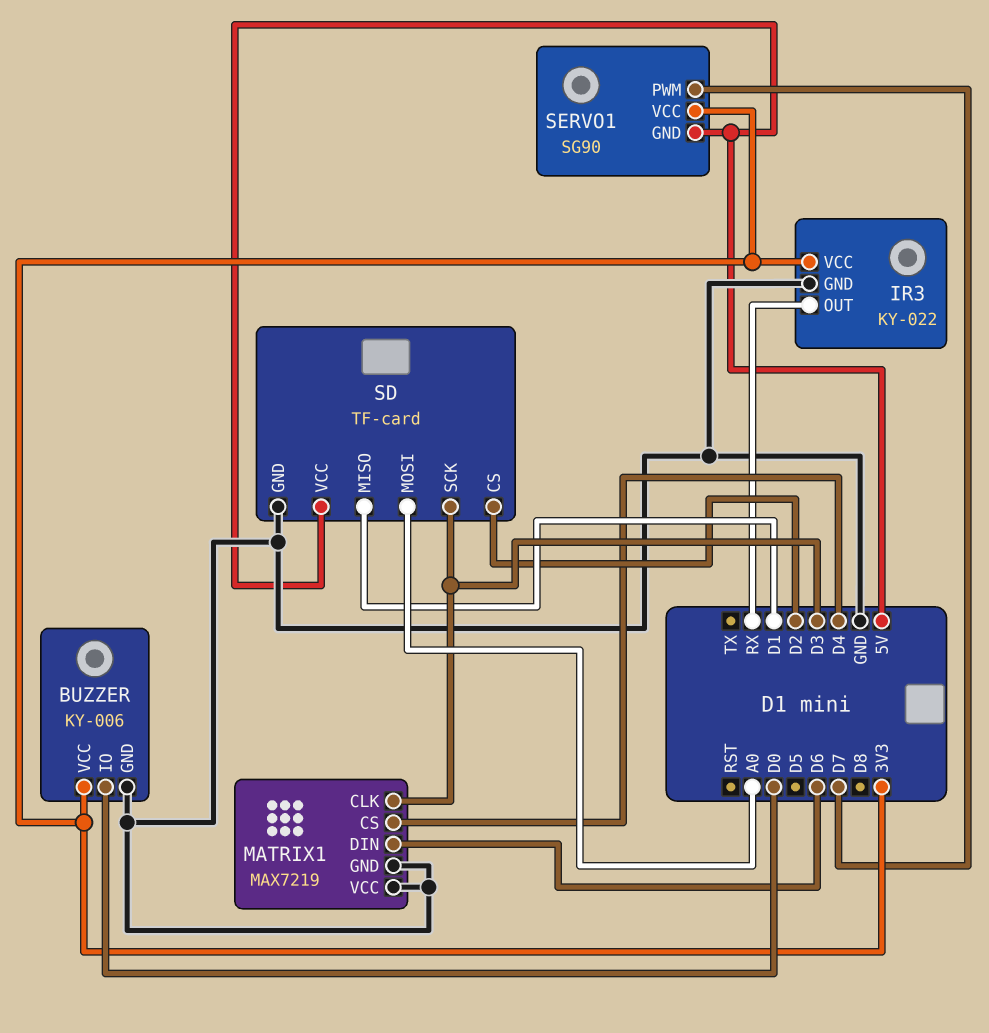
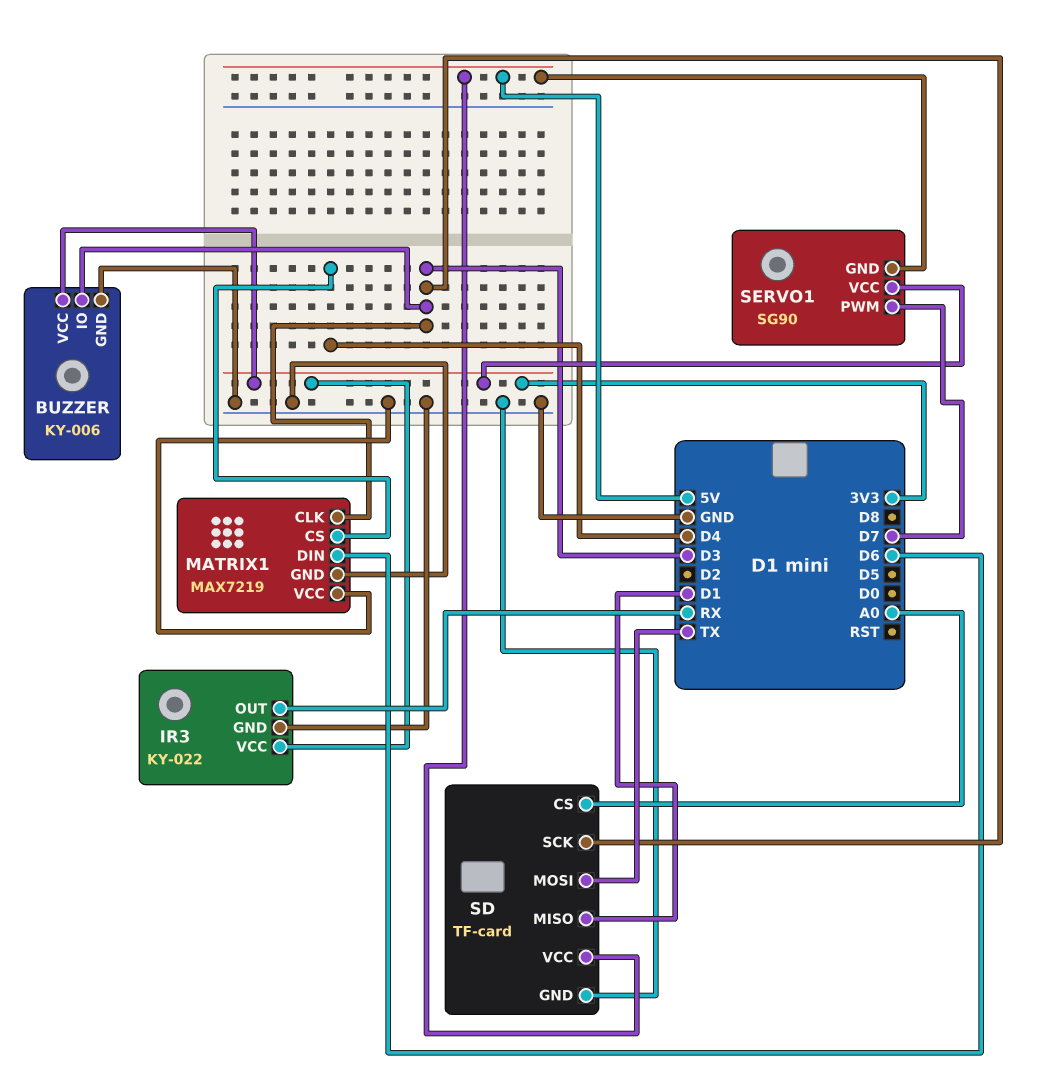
BUZZER pin IO: D0 -> D3
SD pin CS: D2 -> A0
SD pin MOSI: A0 -> TX

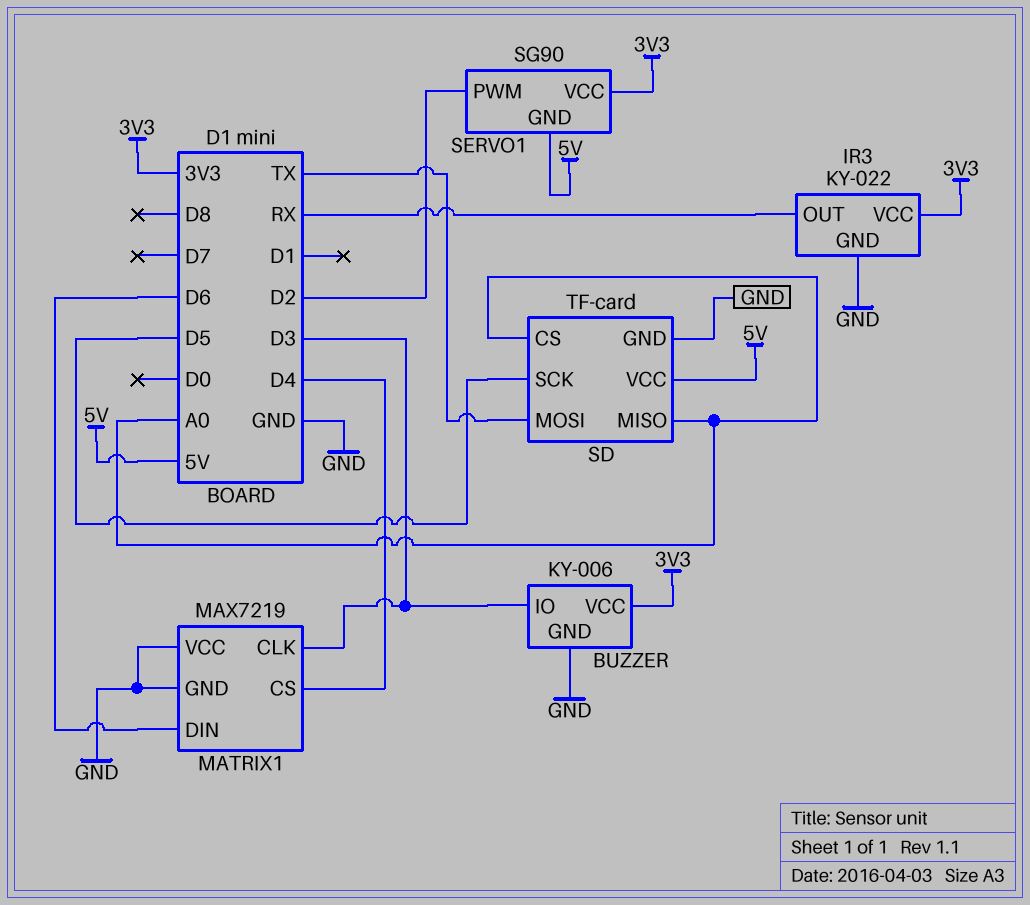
SD pin MISO: D1 -> A0
SD pin SCK: D3 -> D5
SERVO1 pin PWM: D7 -> D2

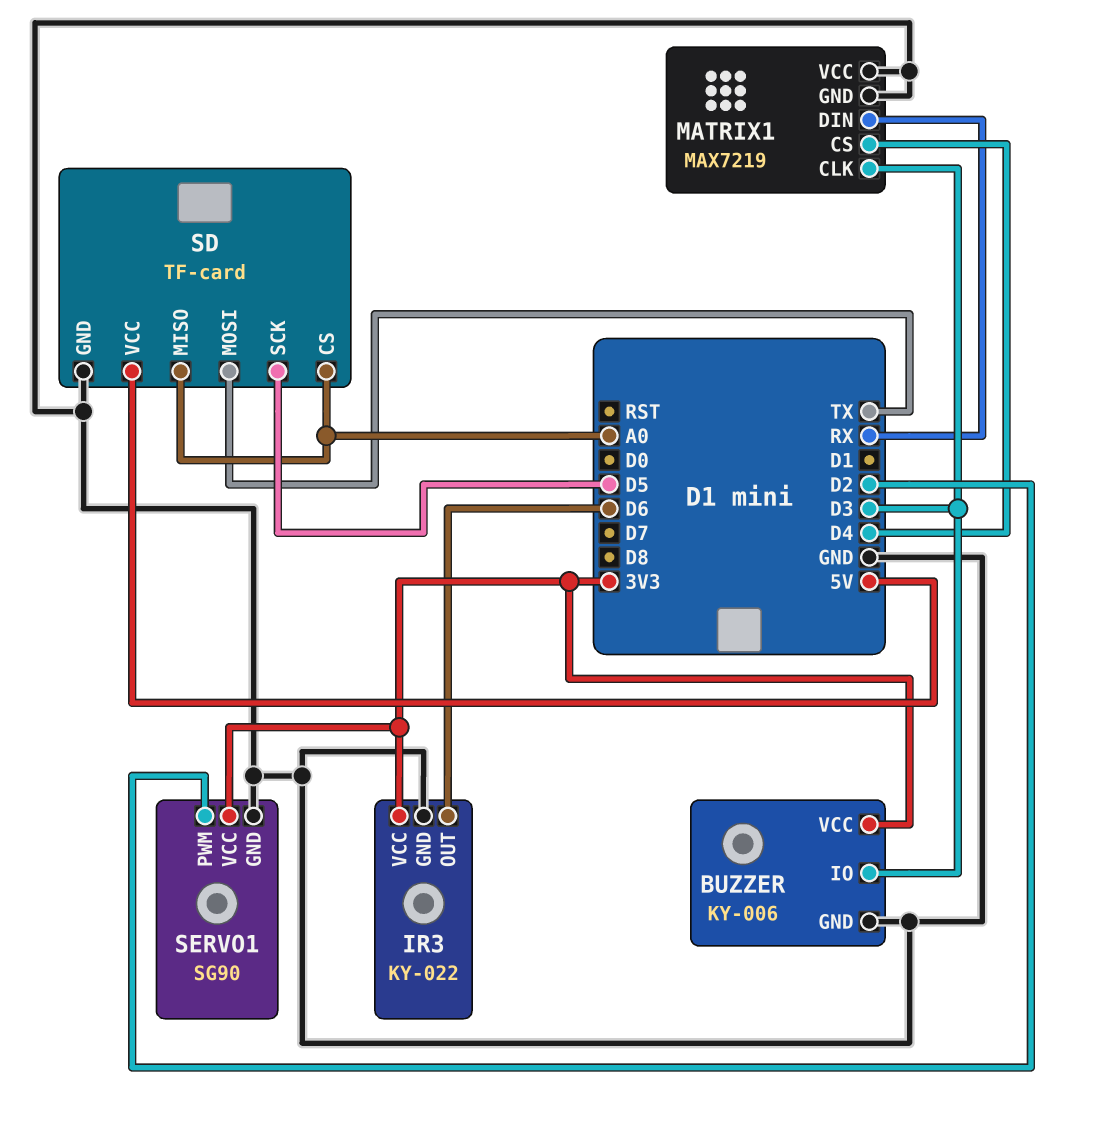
IR3 pin OUT: RX -> D6
MATRIX1 pin DIN: D6 -> RX
SERVO1 pin GND: 5V -> GND

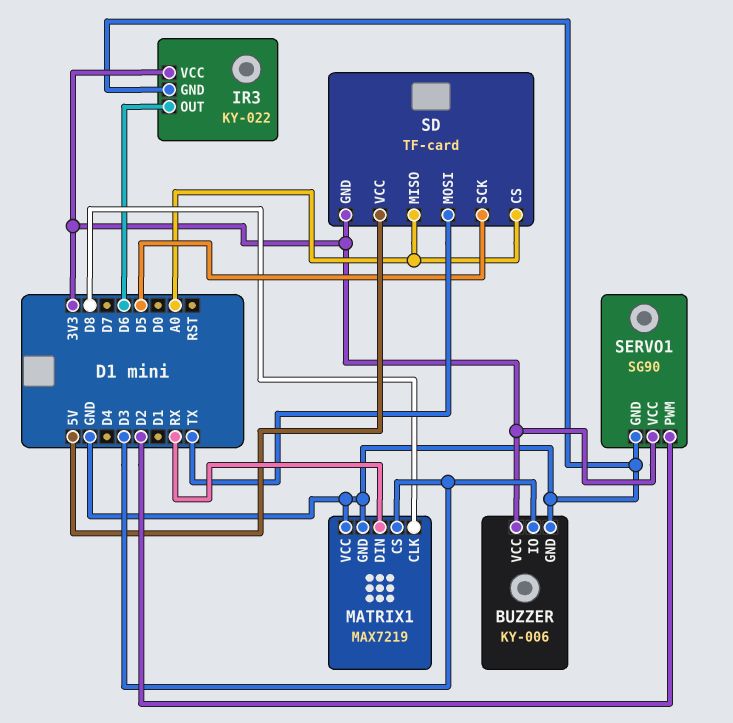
MATRIX1 pin CLK: D3 -> D8
MATRIX1 pin CS: D4 -> D3
SD pin GND: GND -> 3V3

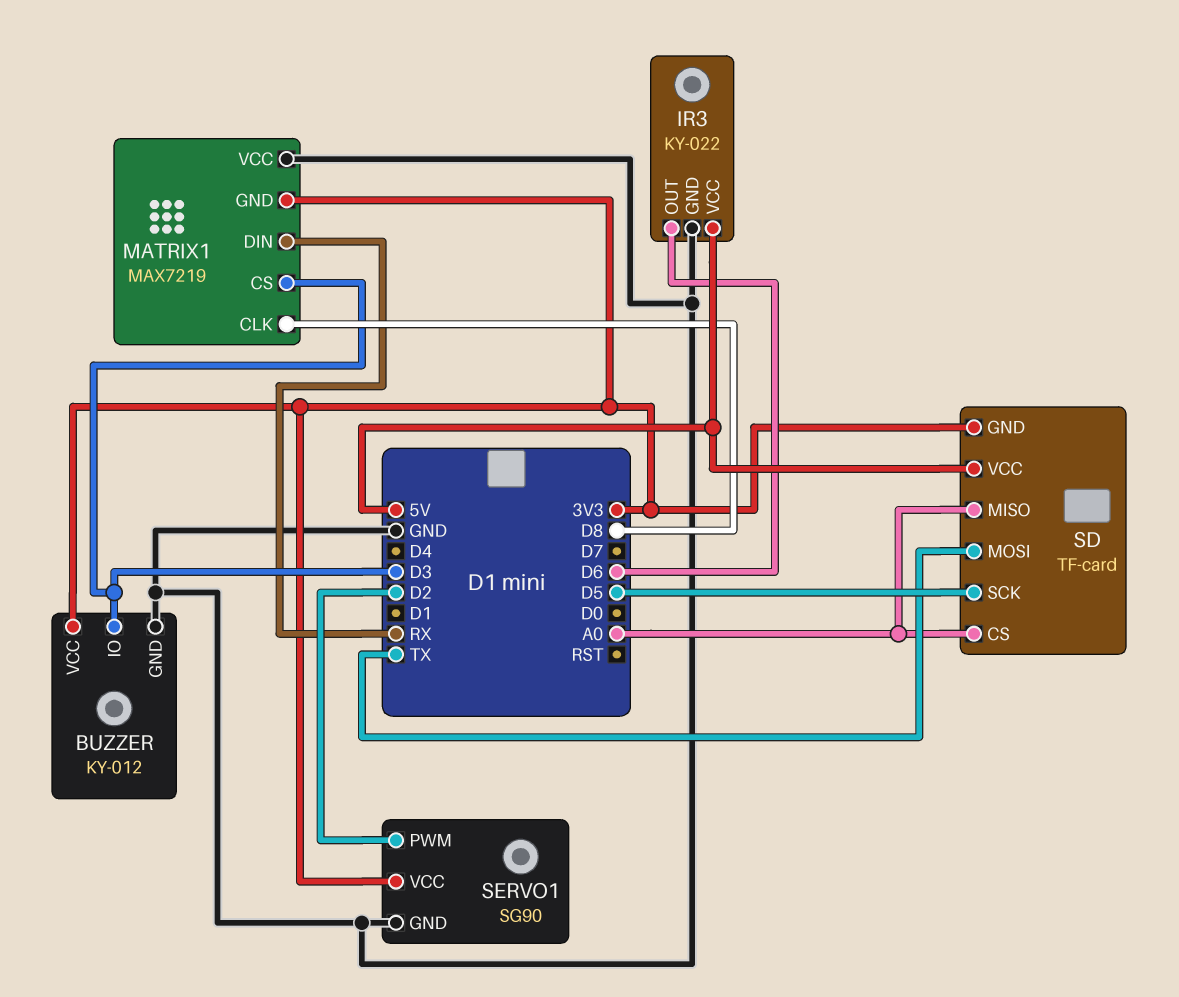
BUZZER: KY-006 -> KY-012
IR3 pin VCC: 3V3 -> 5V
MATRIX1 pin GND: GND -> 3V3

